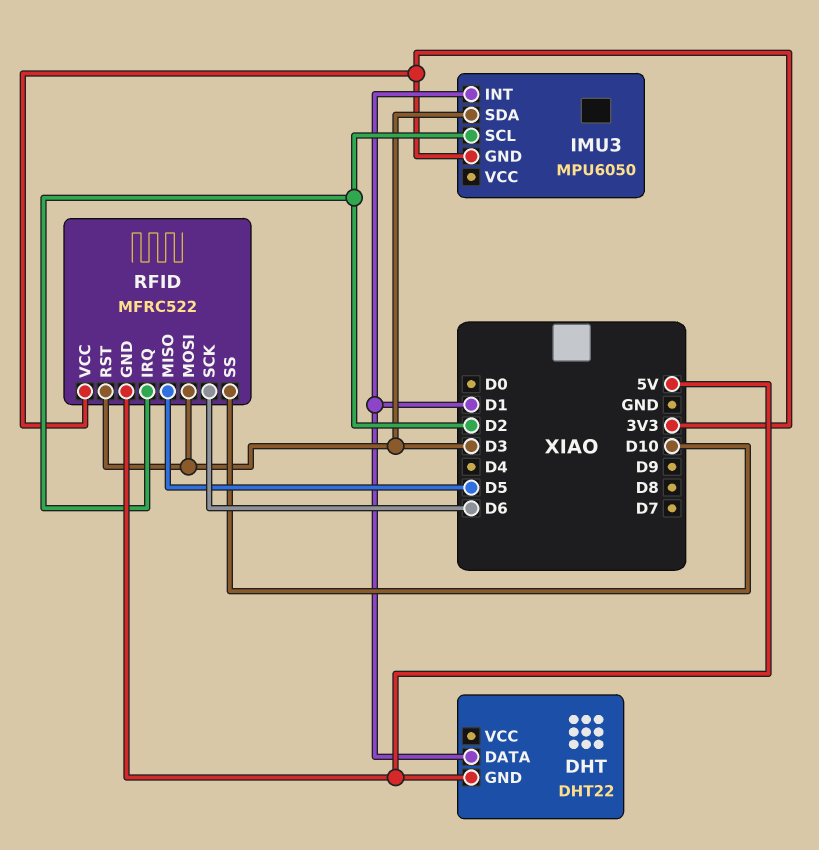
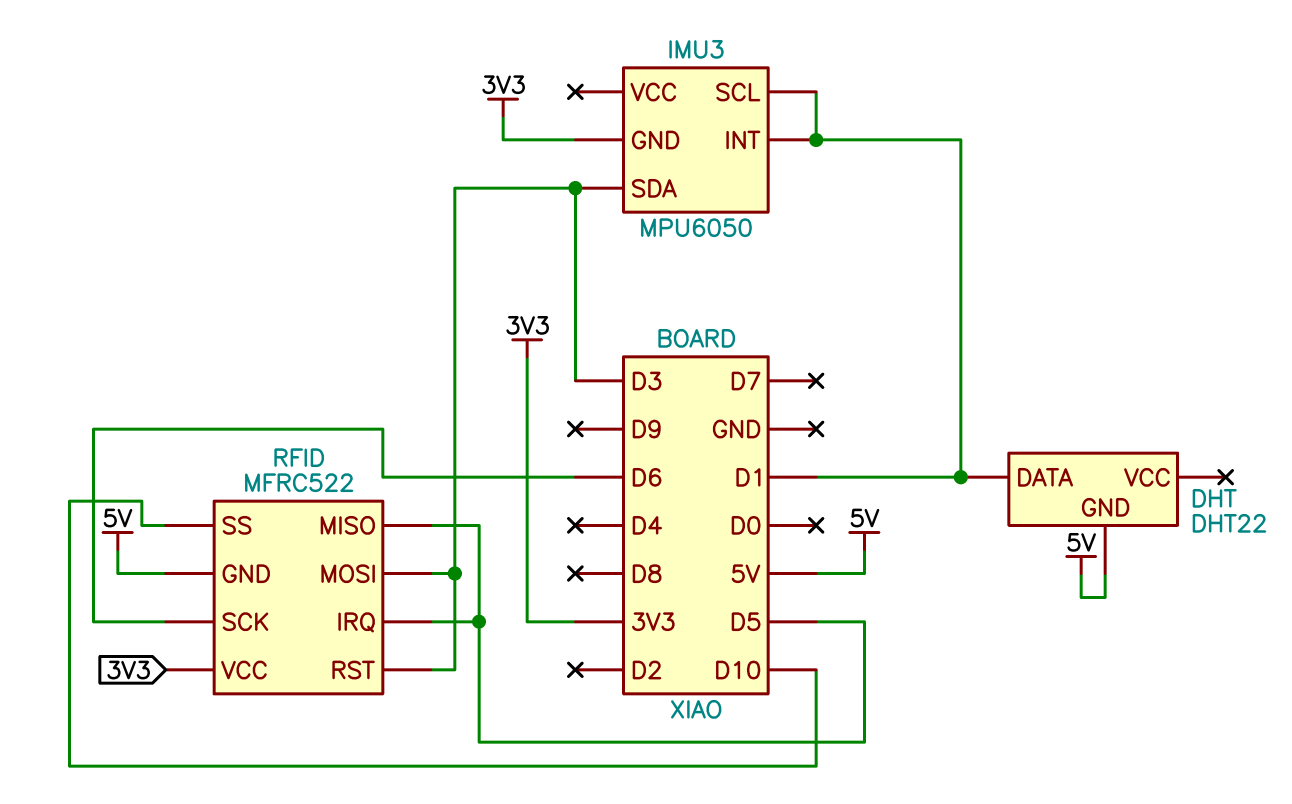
IMU3 pin SCL: D2 -> D1
RFID pin IRQ: D2 -> D5

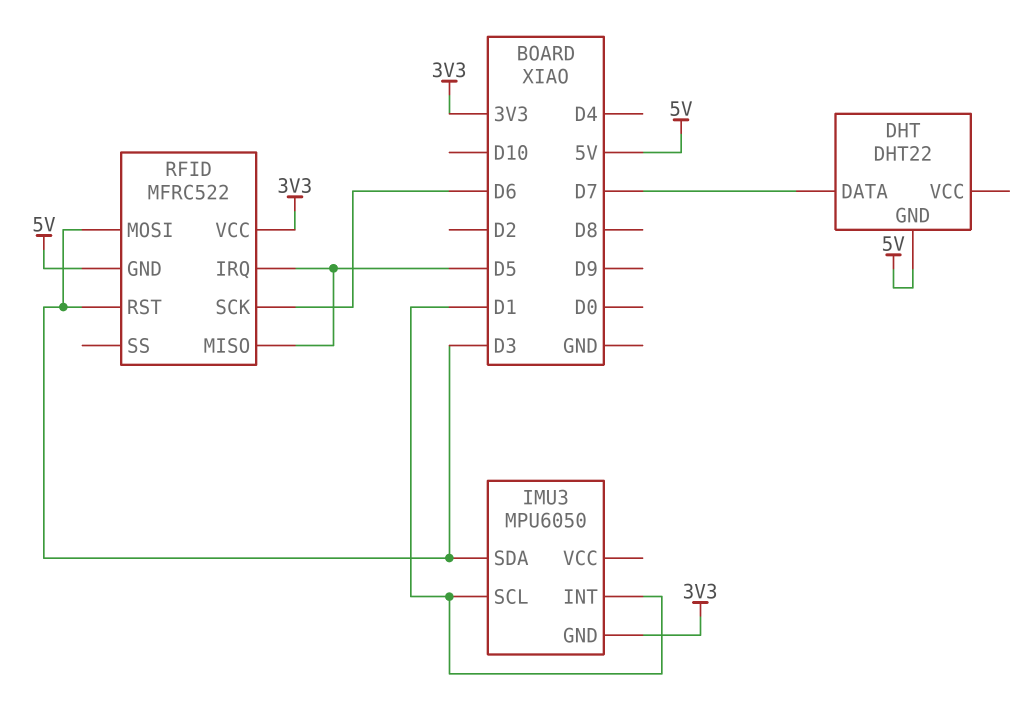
DHT pin DATA: D1 -> D7
RFID pin SS: D10 -> none

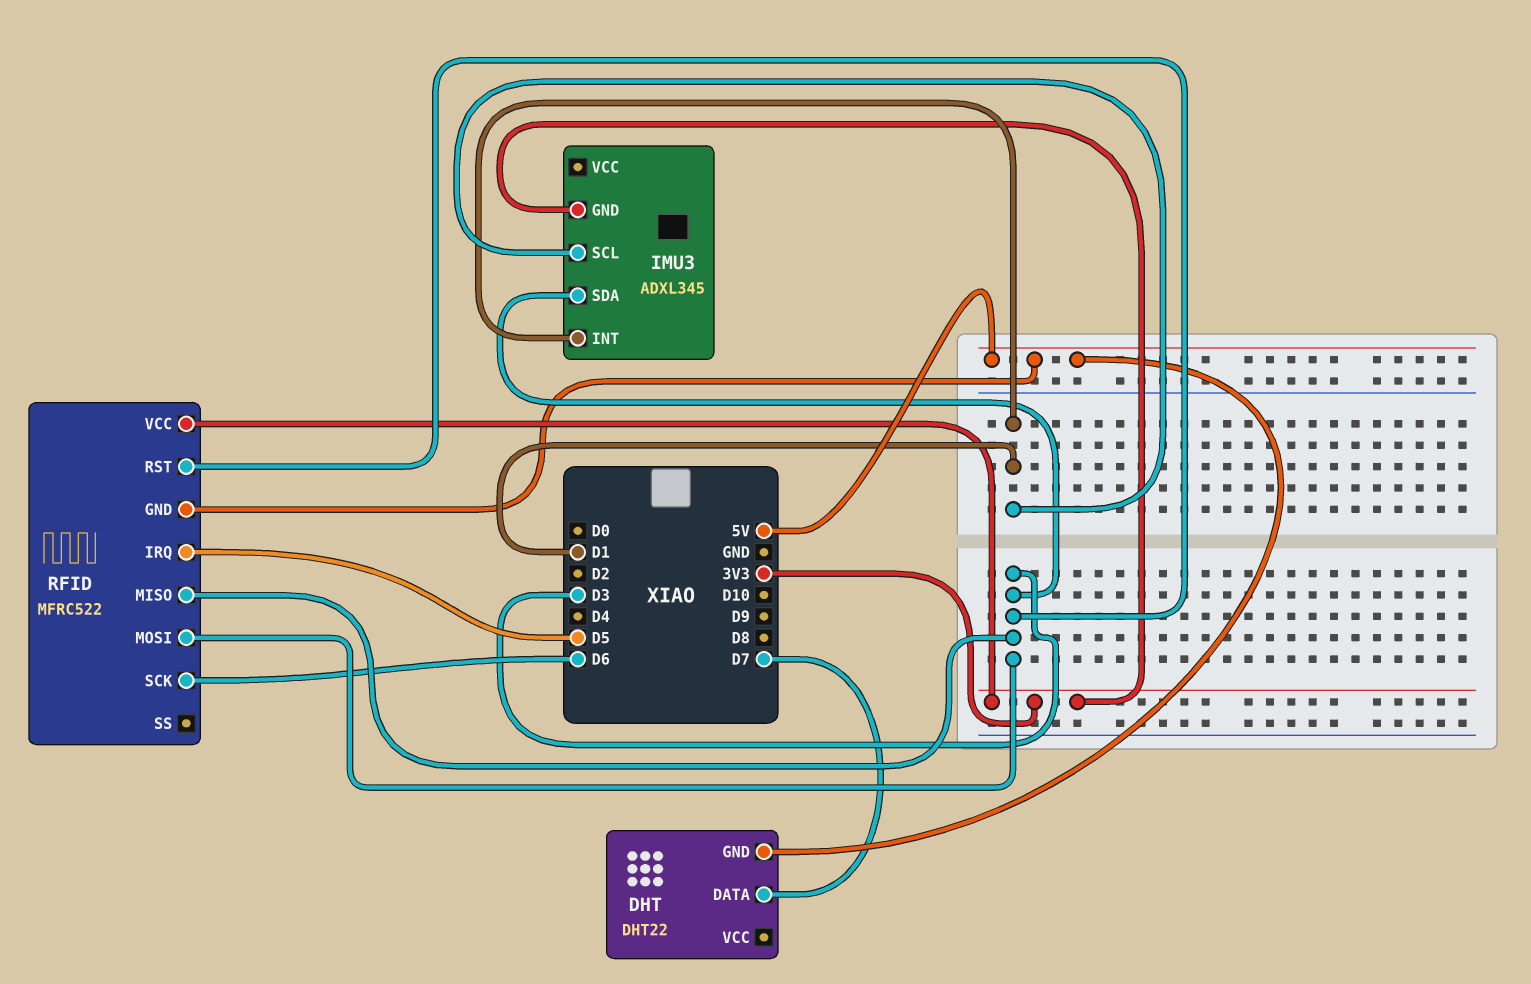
IMU3: MPU6050 -> ADXL345
RFID pin MISO: D5 -> D3

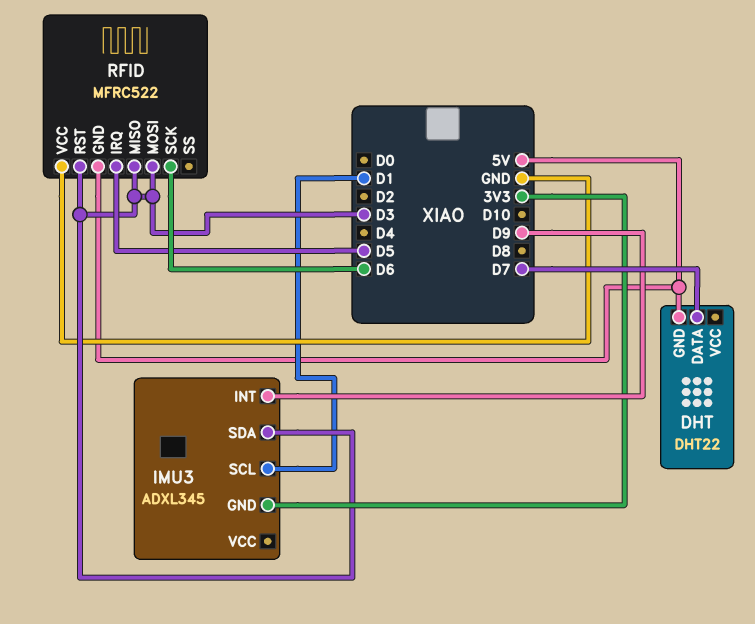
IMU3 pin INT: D1 -> D9
RFID pin VCC: 3V3 -> GND

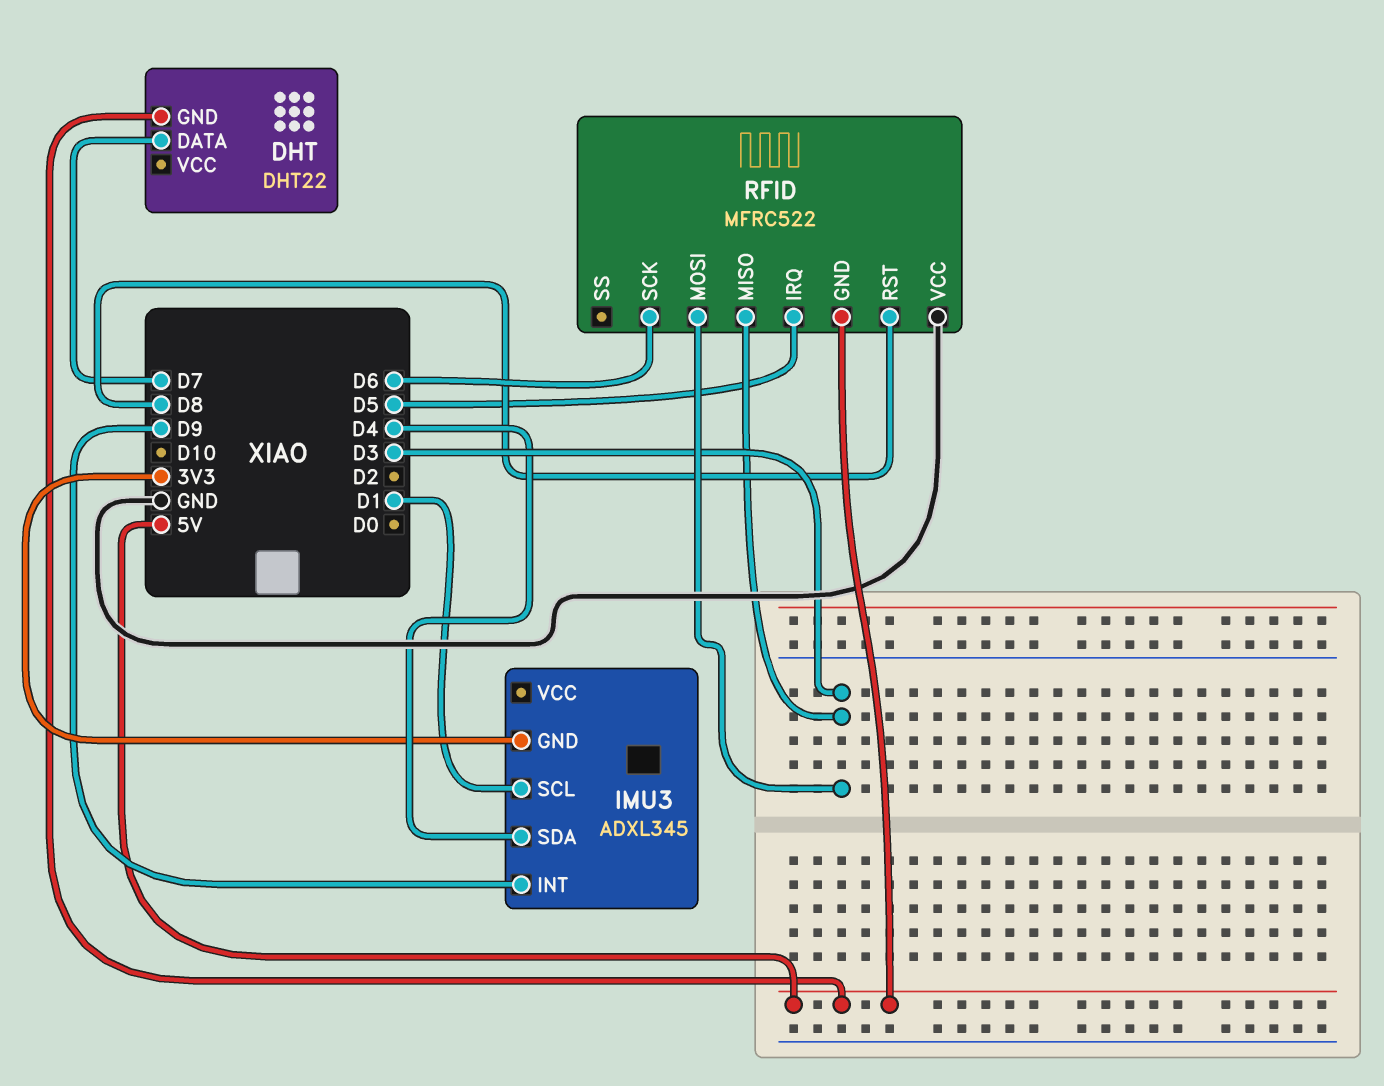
IMU3 pin SDA: D3 -> D4
RFID pin RST: D3 -> D8

